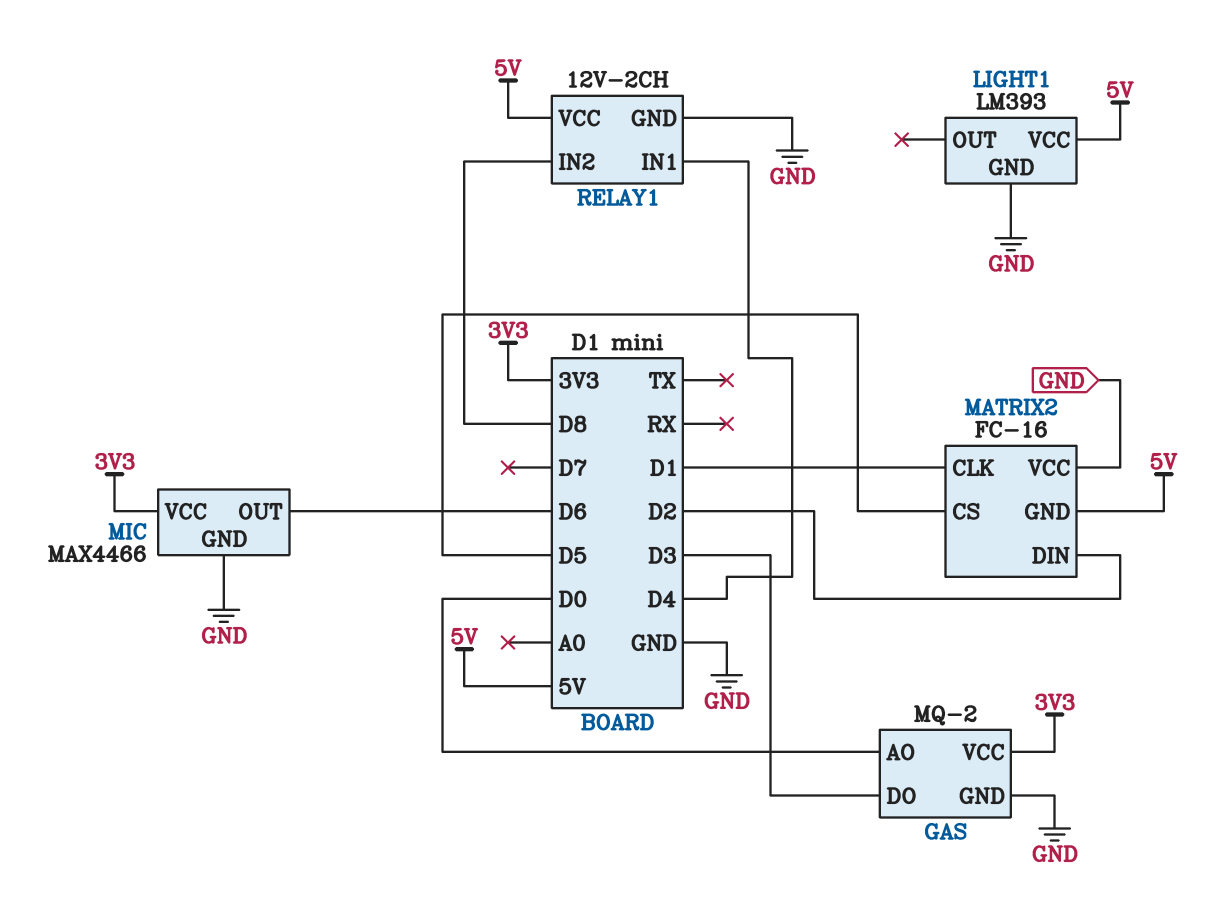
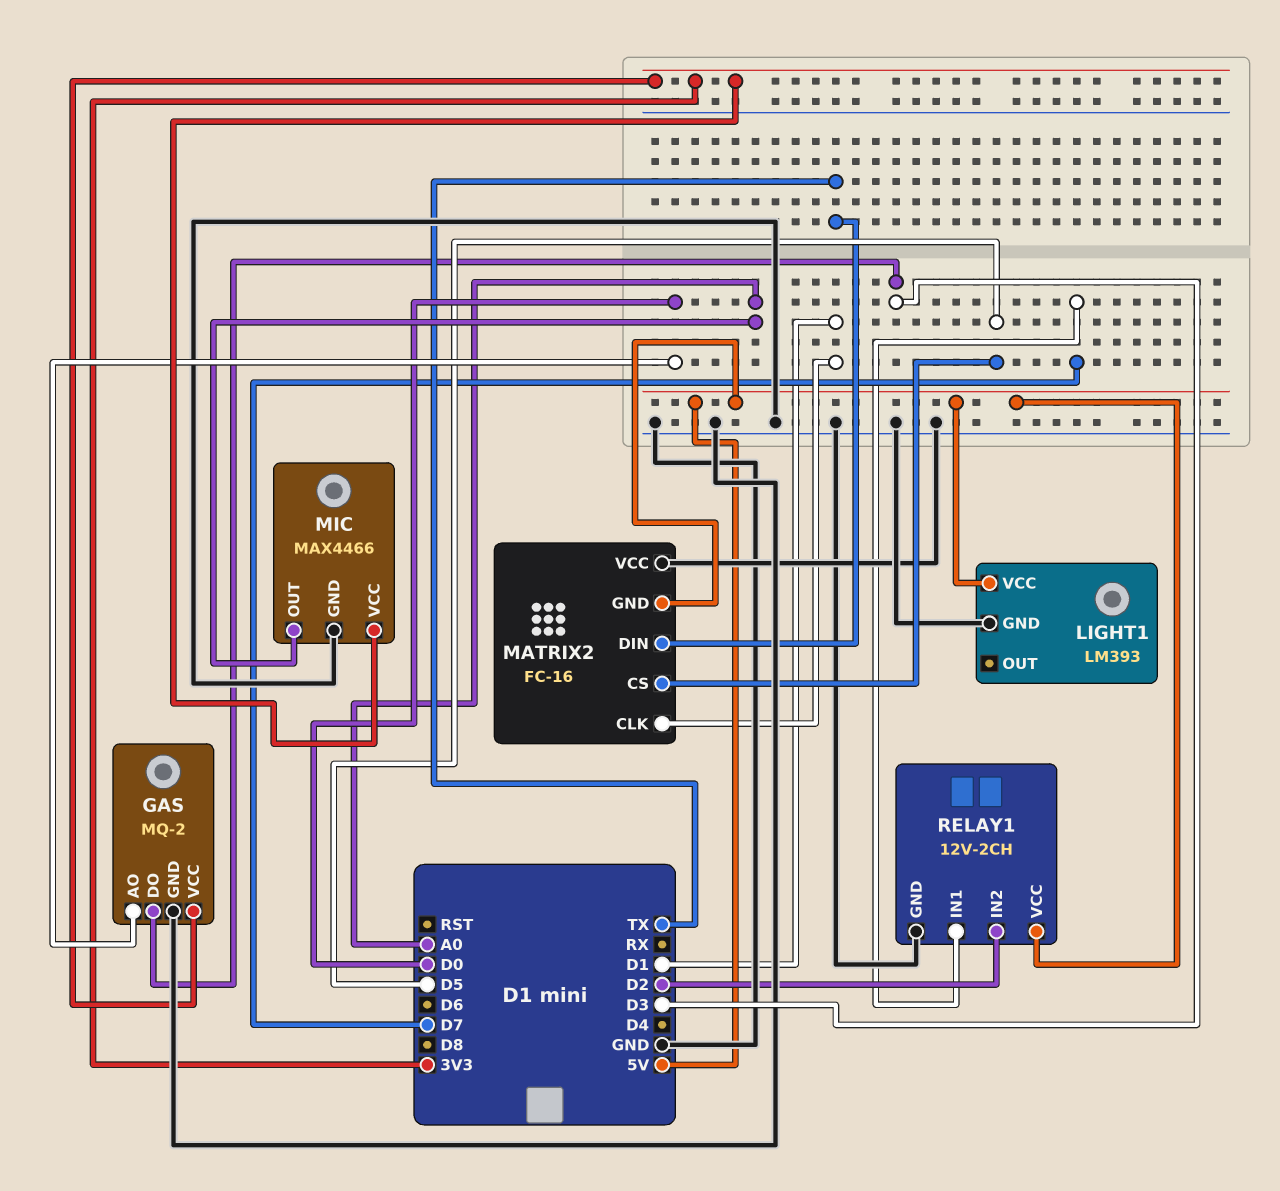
MATRIX2 pin DIN: D2 -> TX
MIC pin OUT: D6 -> A0
RELAY1 pin IN1: D4 -> D7
RELAY1 pin IN2: D8 -> D2

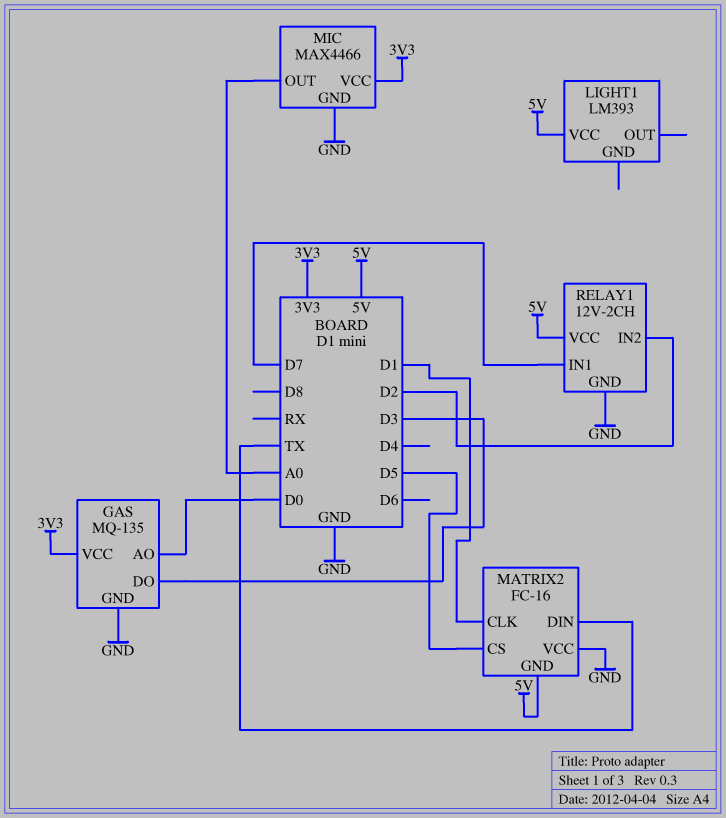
GAS: MQ-2 -> MQ-135
LIGHT1 pin GND: GND -> none

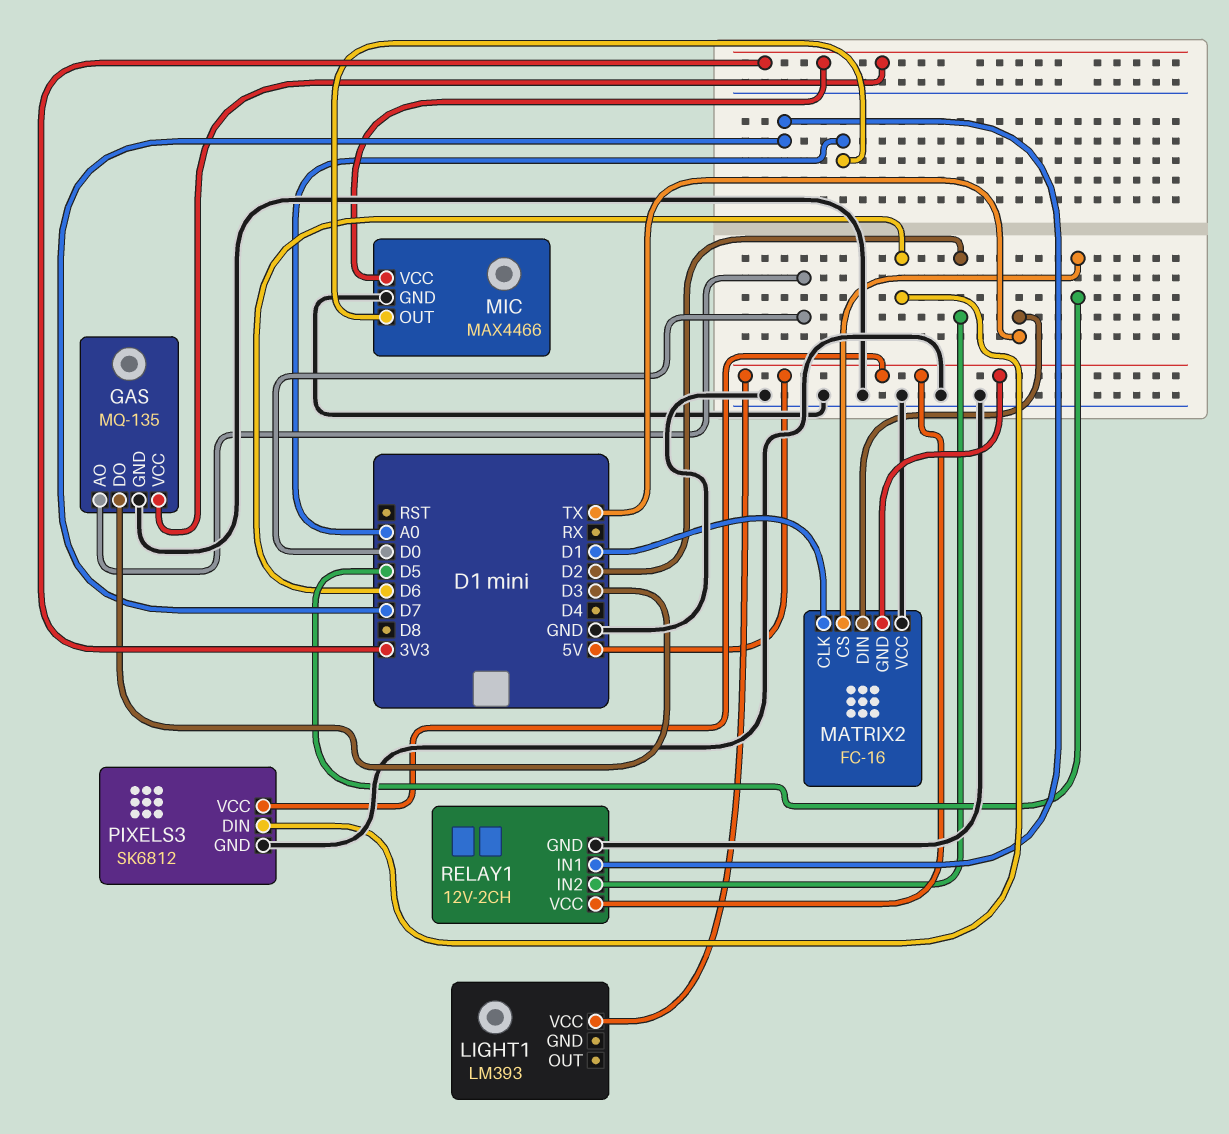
PIXELS3: none -> SK6812
PIXELS3 pin DIN: none -> D6
PIXELS3 pin GND: none -> GND
PIXELS3 pin VCC: none -> 5V

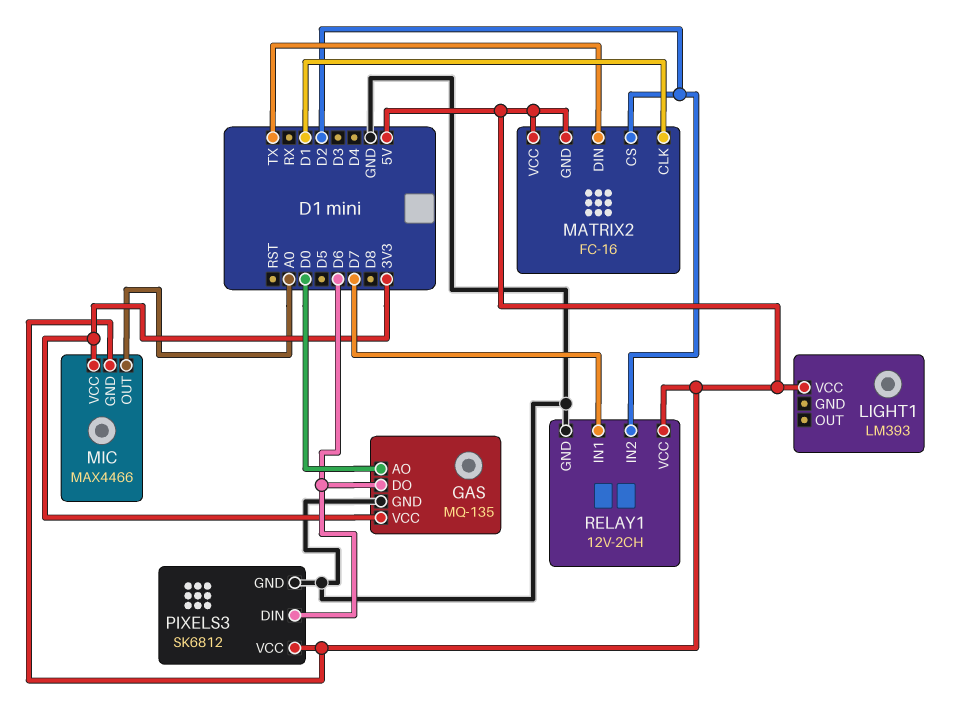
GAS pin DO: D3 -> D6
MATRIX2 pin CS: D5 -> D2
MATRIX2 pin VCC: GND -> 5V
MIC pin GND: GND -> 5V

